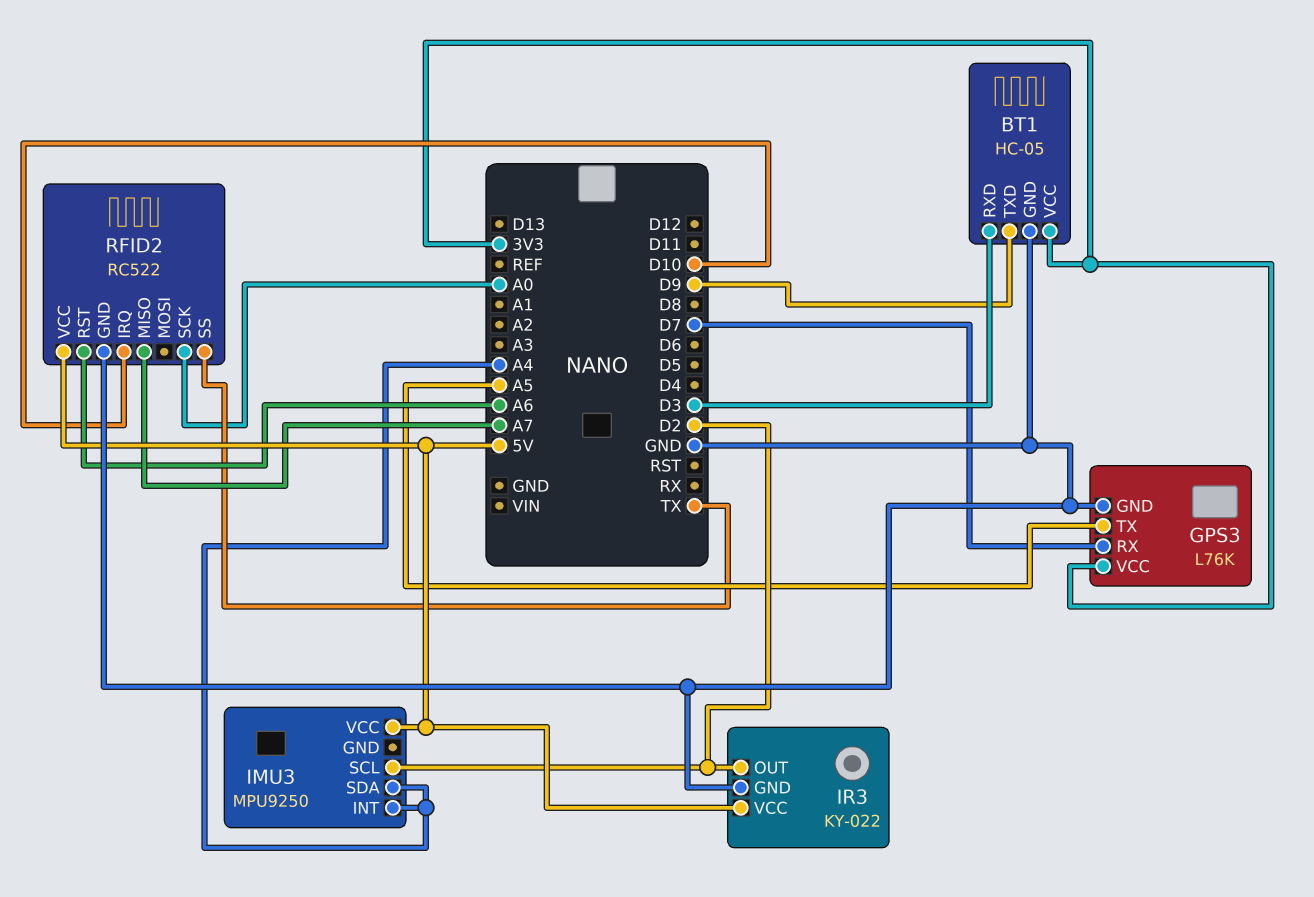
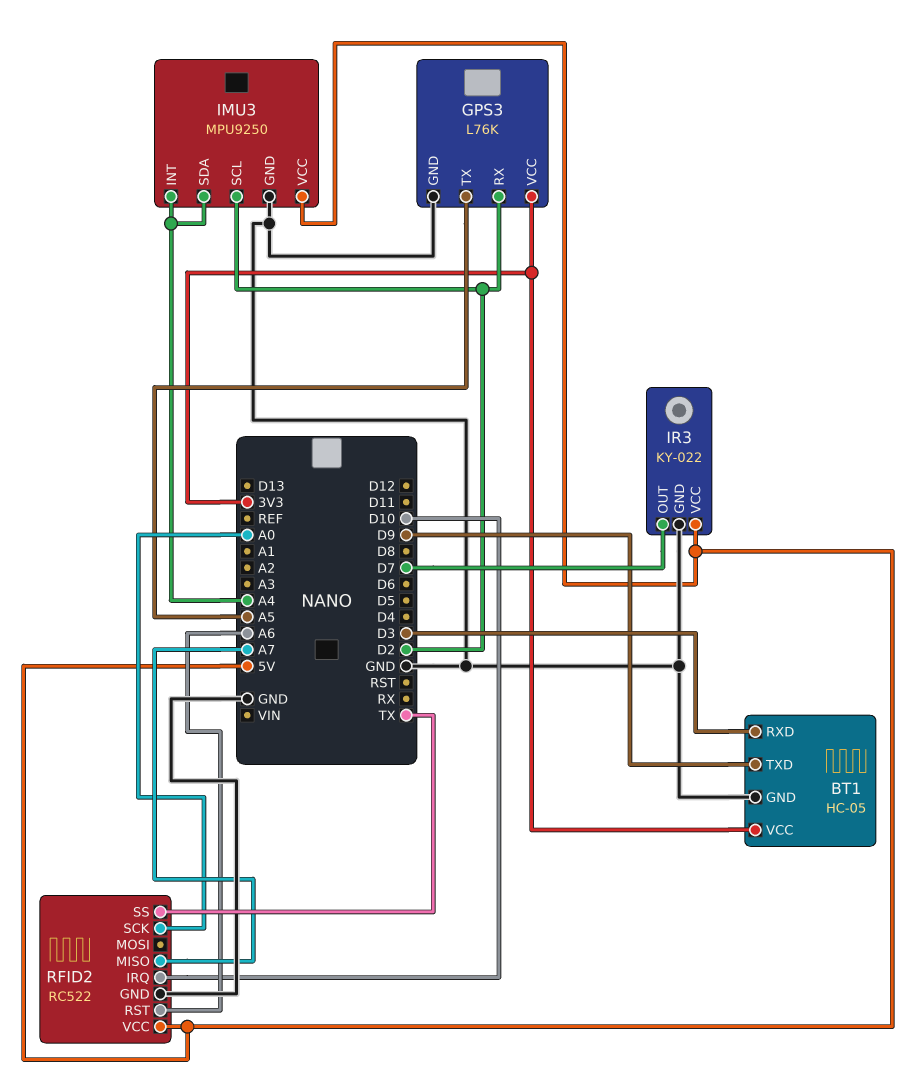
GPS3 pin RX: D7 -> D2
IMU3 pin GND: none -> GND
IR3 pin OUT: D2 -> D7

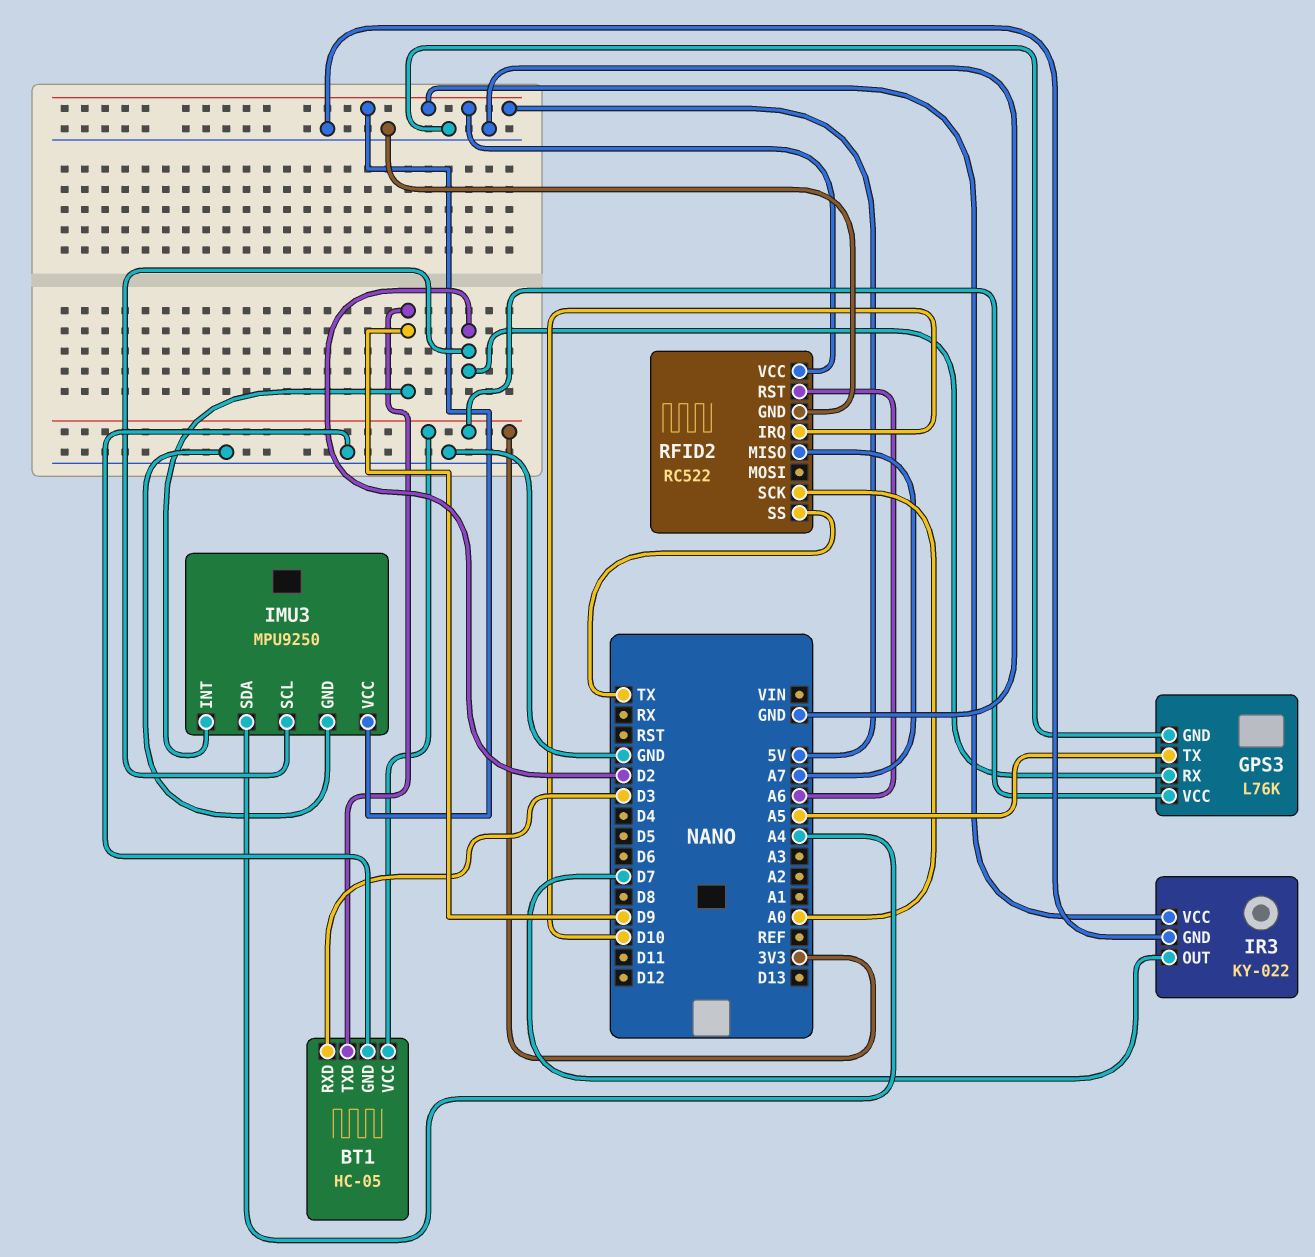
IMU3 pin INT: A4 -> D9

